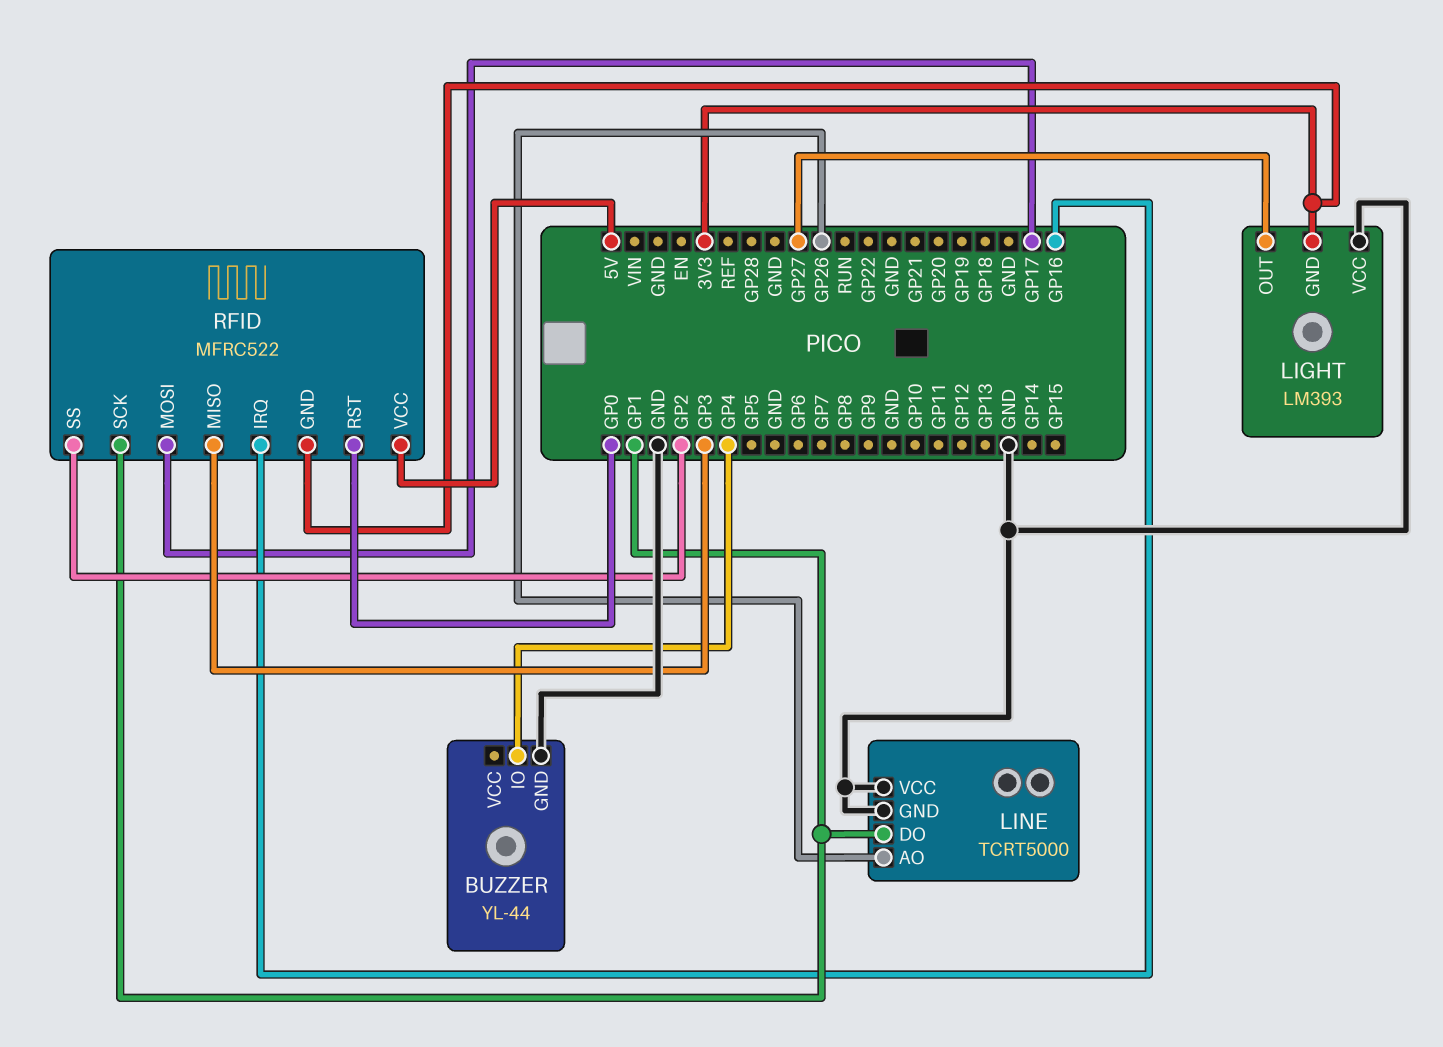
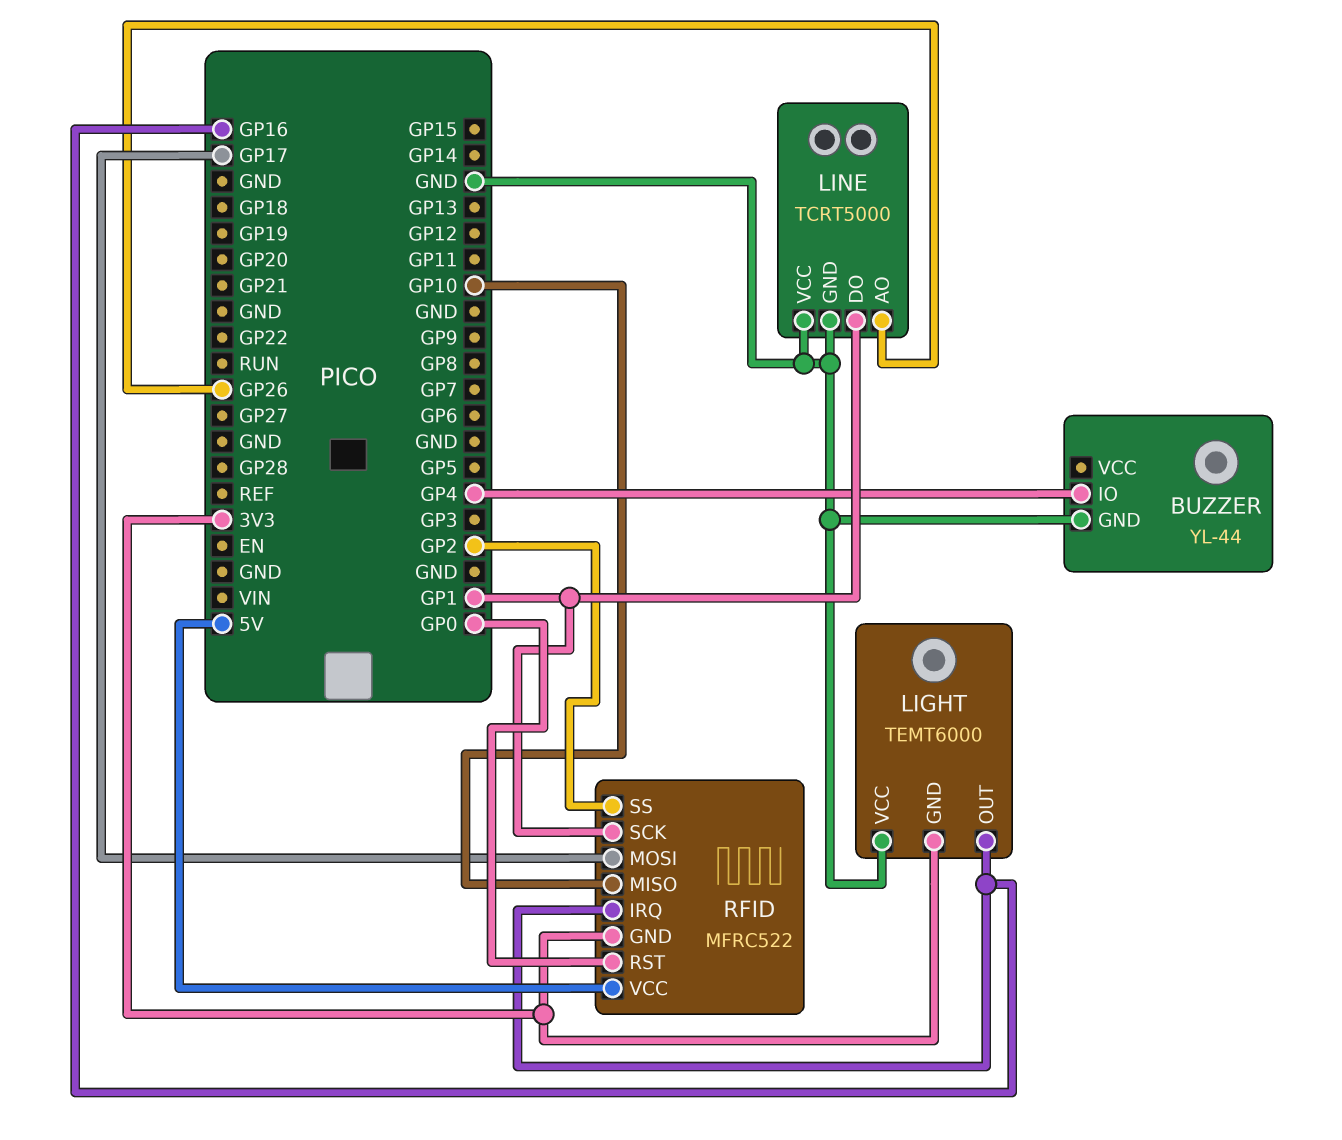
LIGHT: LM393 -> TEMT6000
LIGHT pin OUT: GP27 -> GP16
RFID pin MISO: GP3 -> GP10

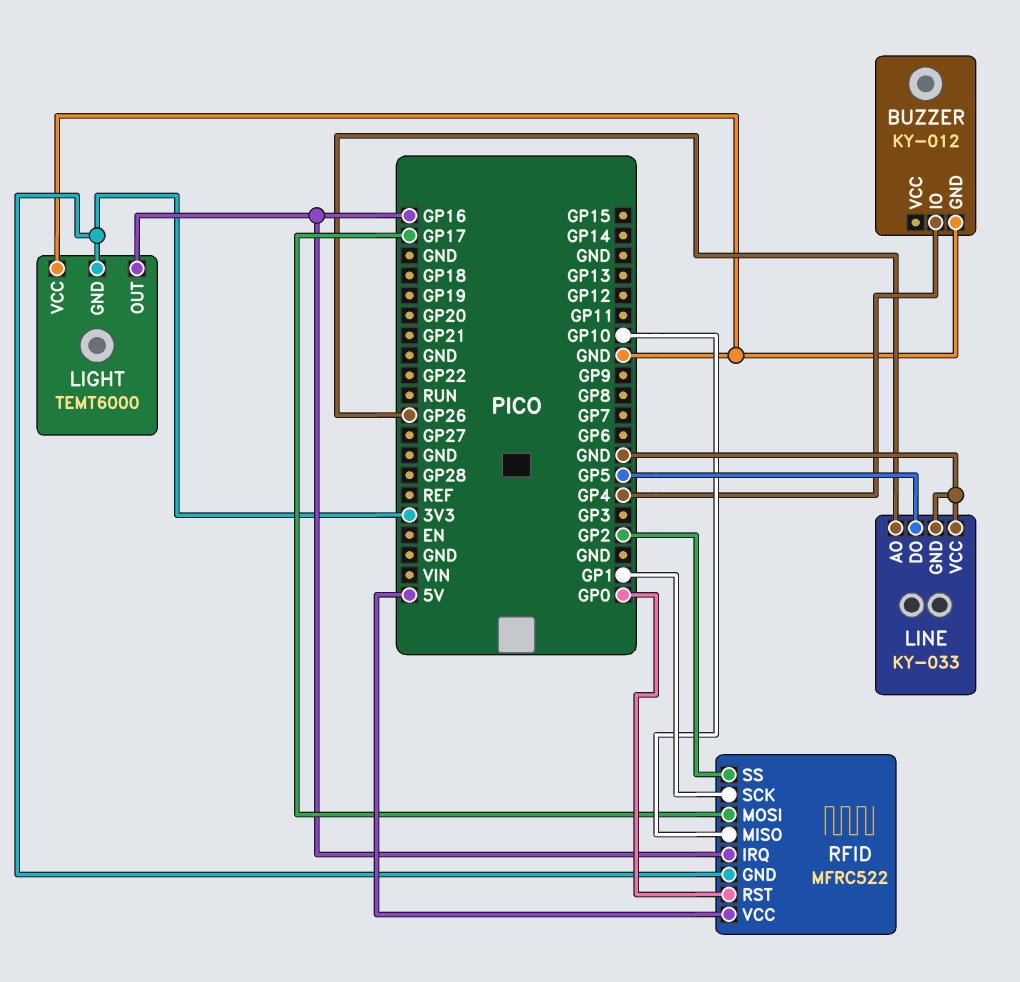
BUZZER: YL-44 -> KY-012
LINE: TCRT5000 -> KY-033
LINE pin DO: GP1 -> GP5

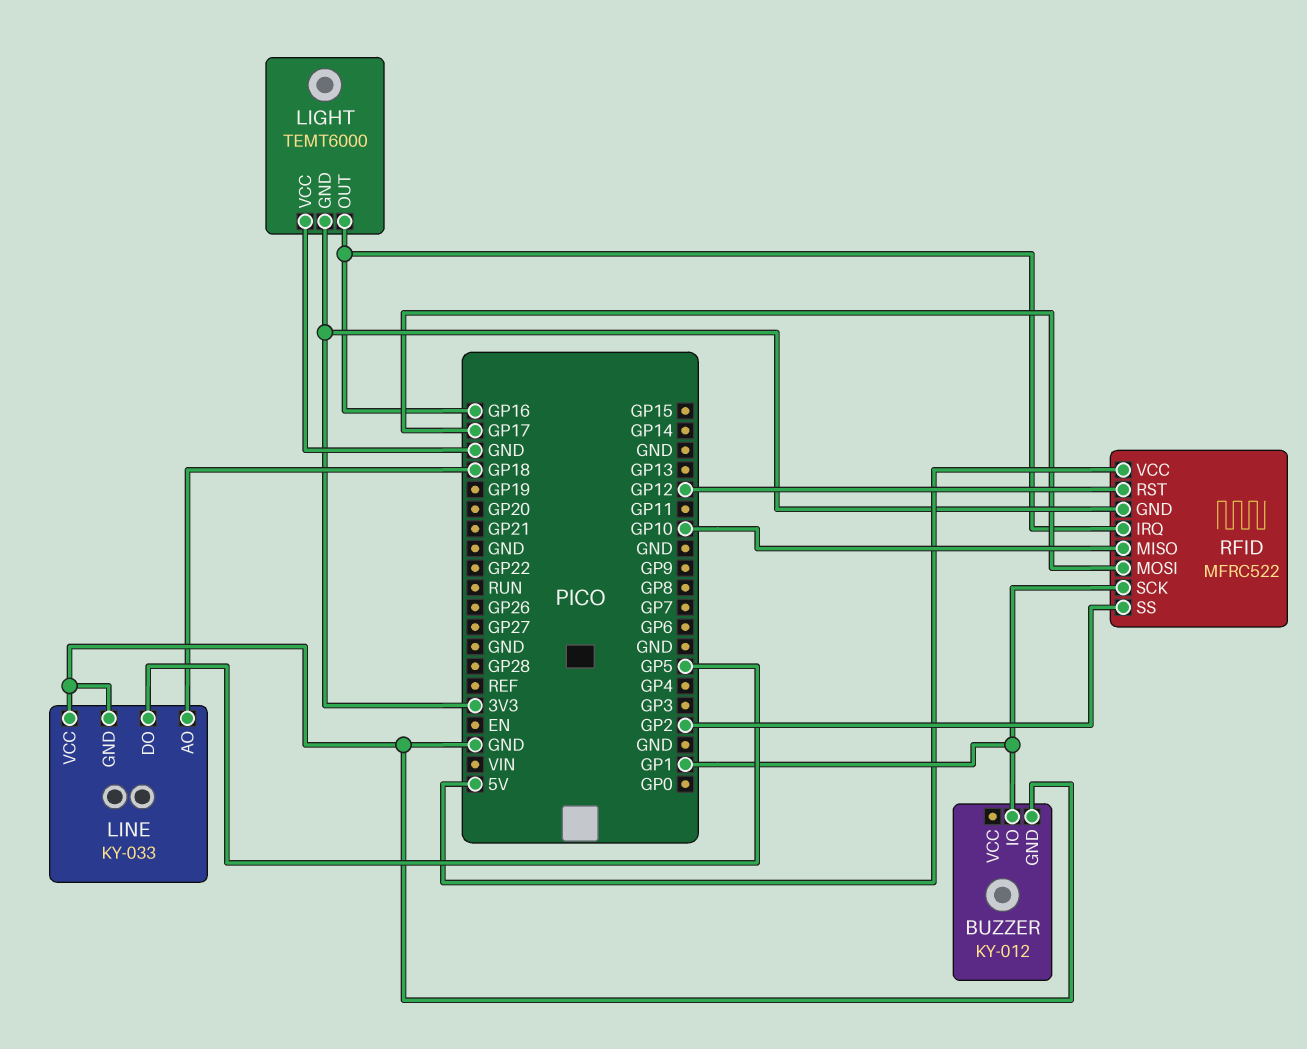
BUZZER pin IO: GP4 -> GP1
LINE pin AO: GP26 -> GP18
RFID pin RST: GP0 -> GP12

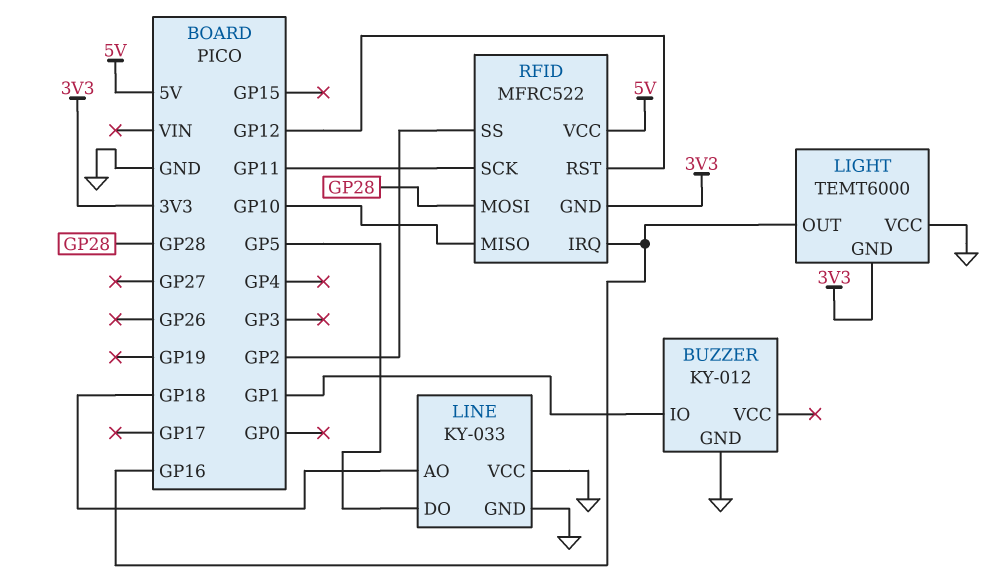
RFID pin MOSI: GP17 -> GP28
RFID pin SCK: GP1 -> GP11

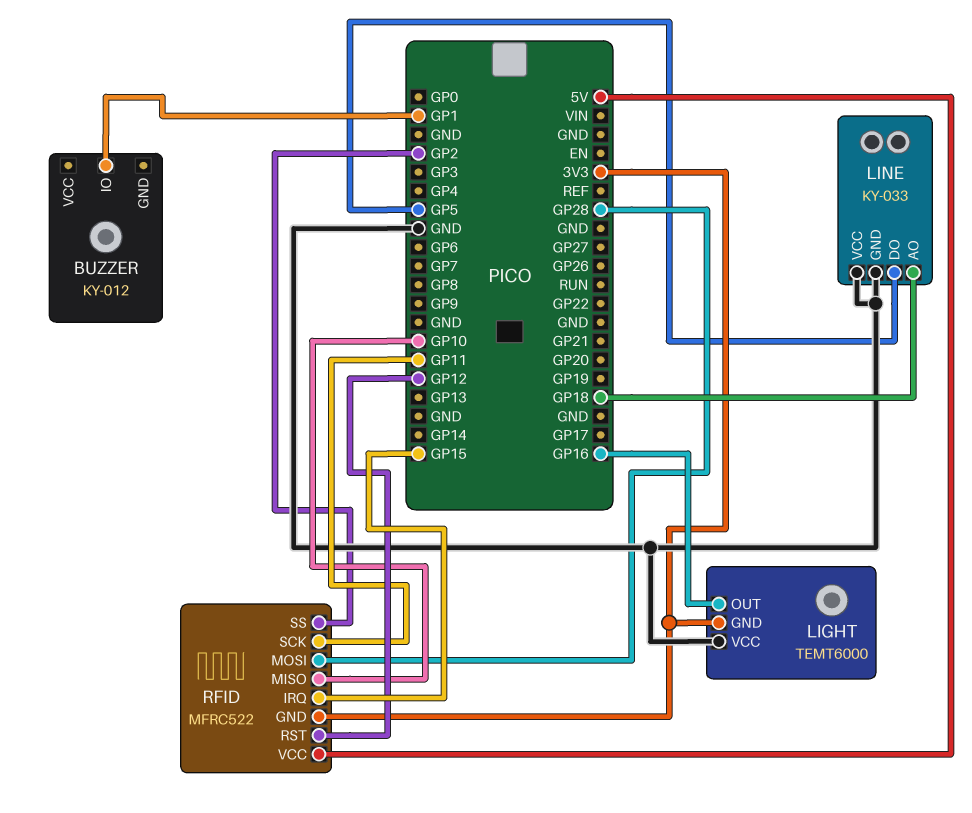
BUZZER pin GND: GND -> none
RFID pin IRQ: GP16 -> GP15

